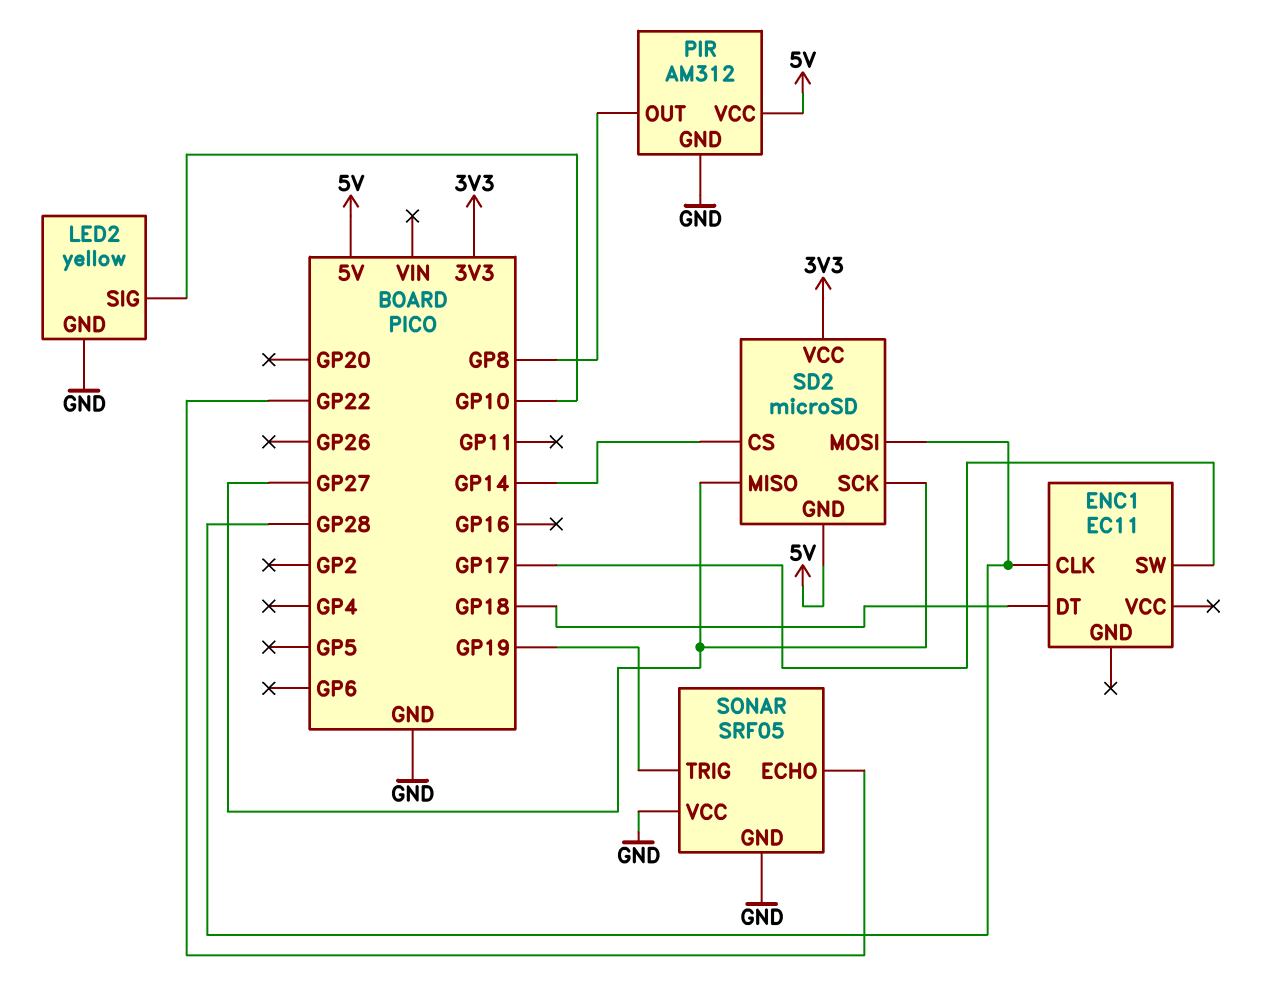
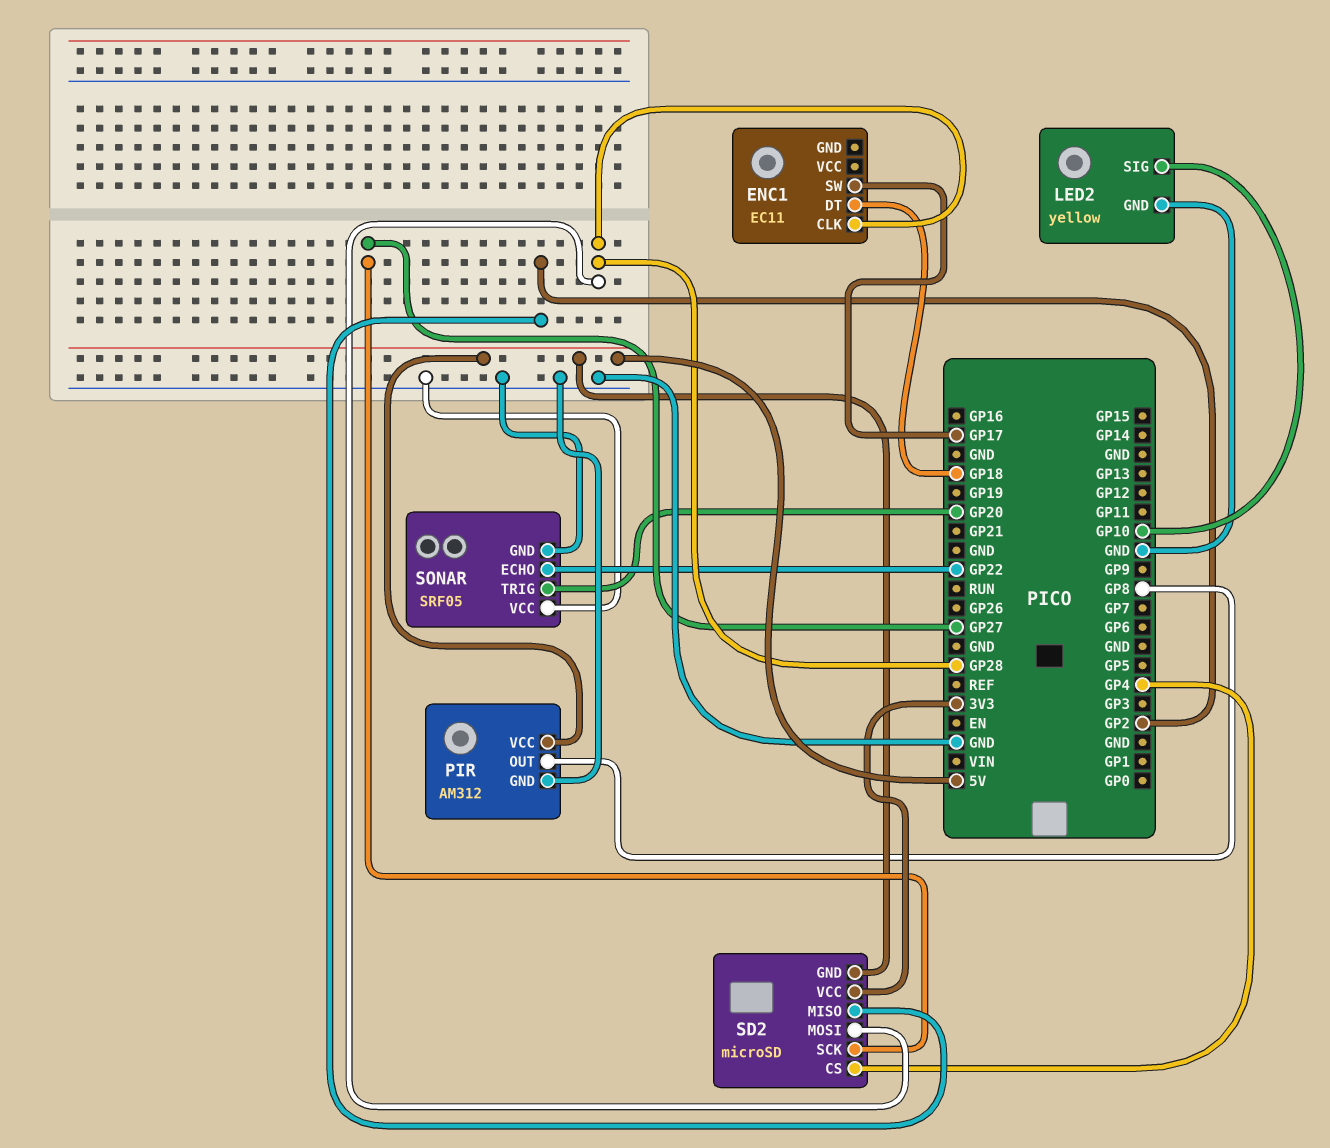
SD2 pin CS: GP14 -> GP4
SD2 pin MISO: GP27 -> GP2
SONAR pin TRIG: GP19 -> GP20

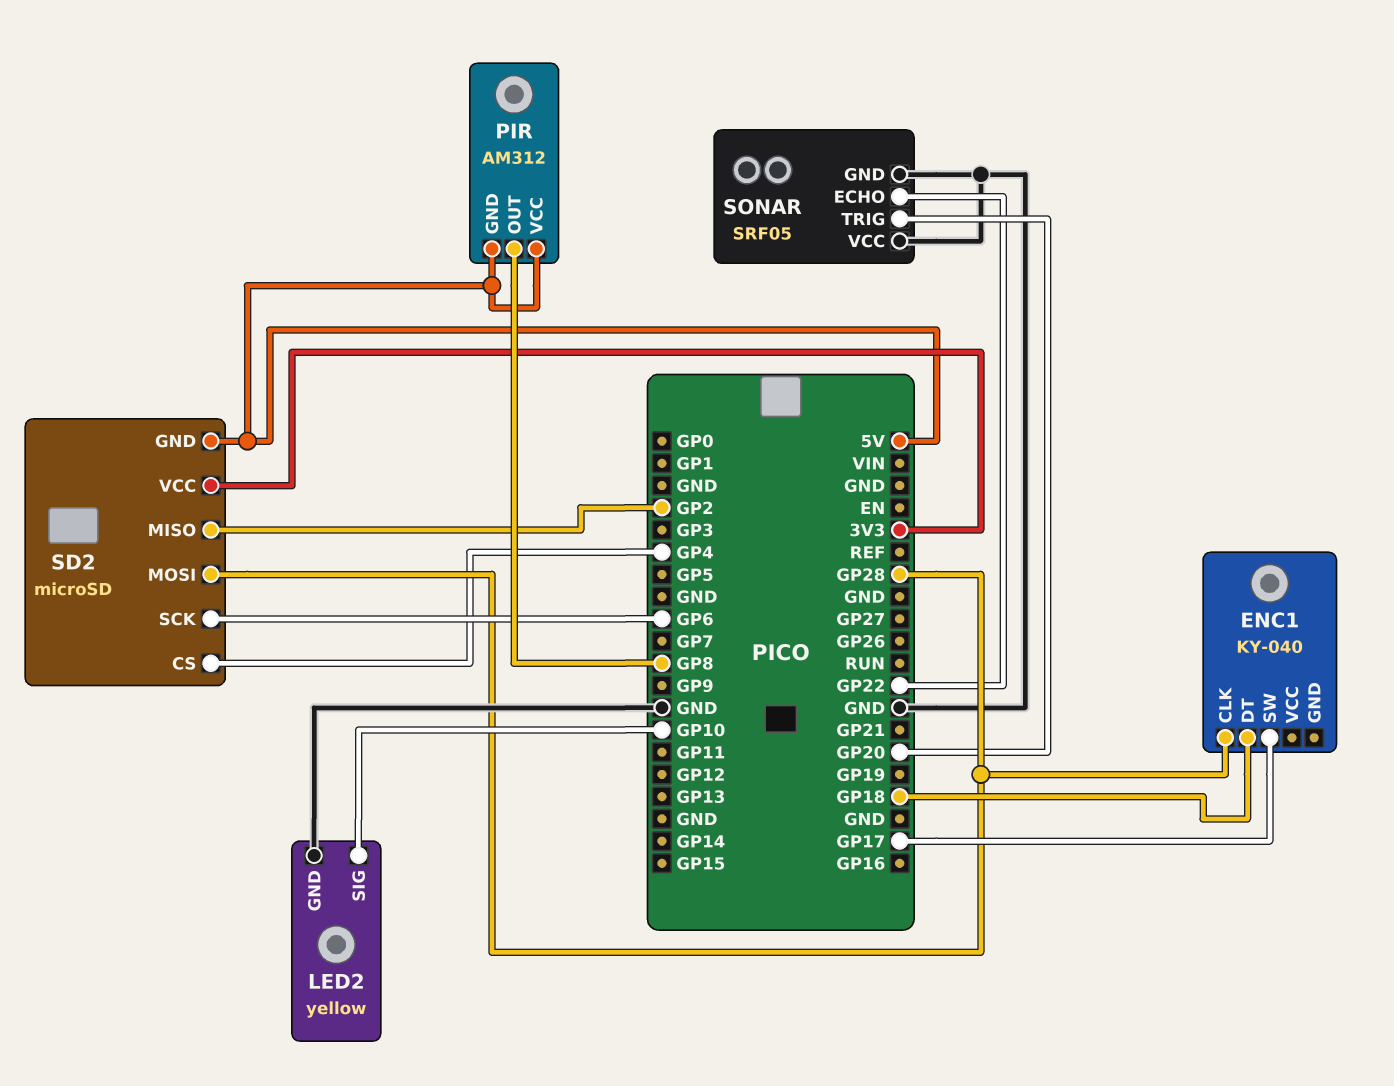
ENC1: EC11 -> KY-040
PIR pin GND: GND -> 5V
SD2 pin SCK: GP27 -> GP6

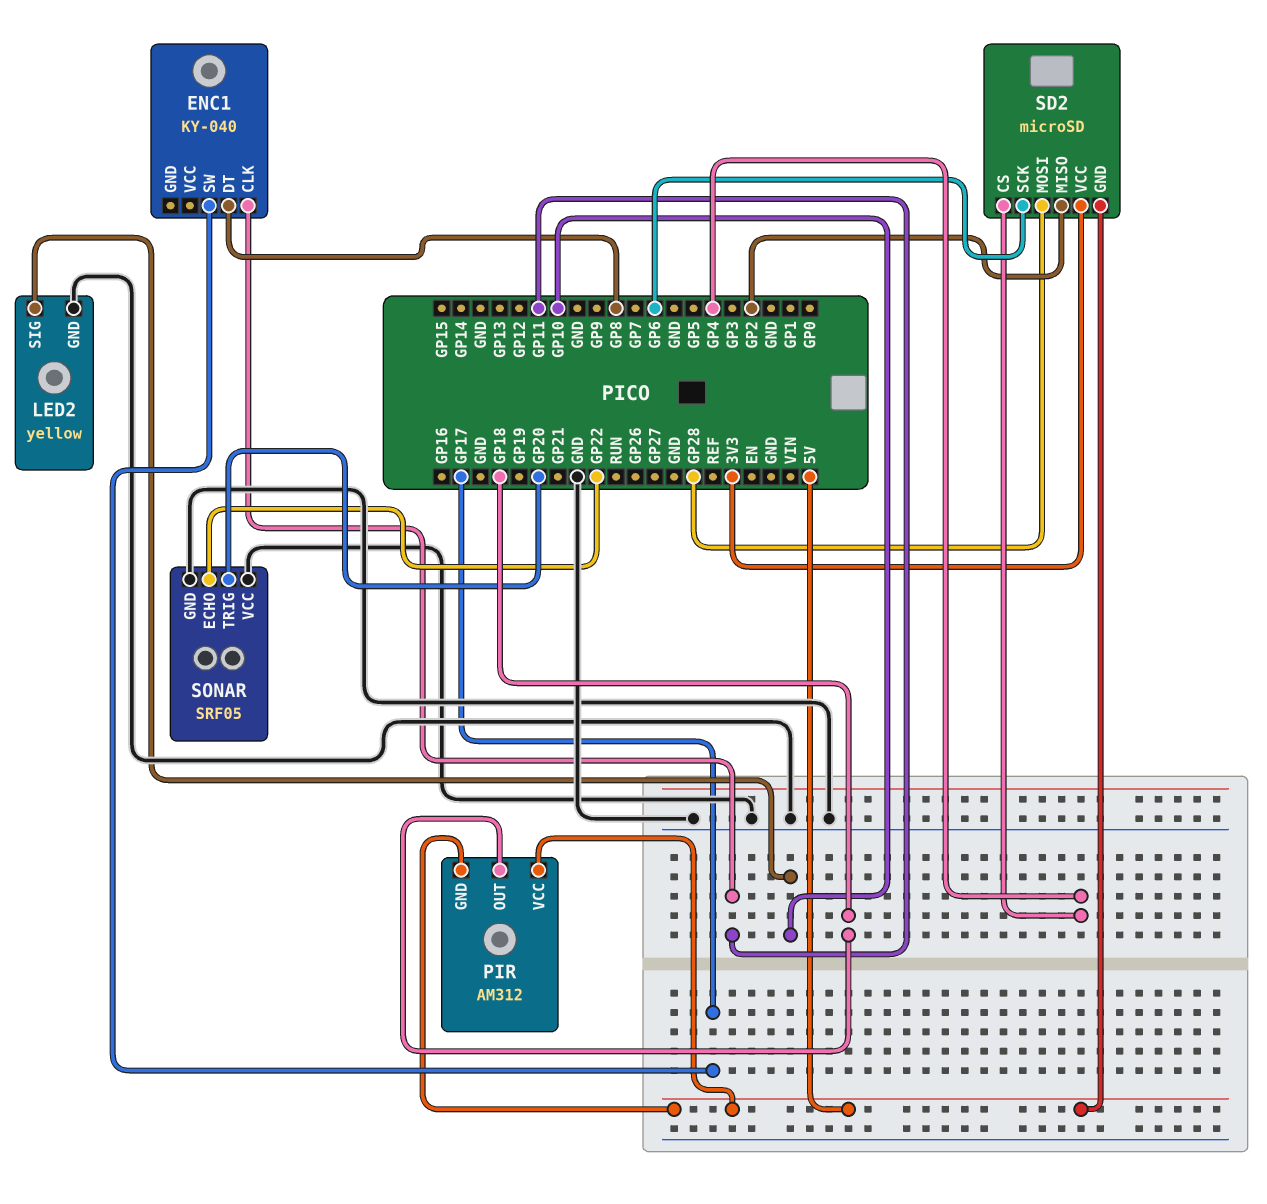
ENC1 pin CLK: GP28 -> GP11
ENC1 pin DT: GP18 -> GP8
PIR pin OUT: GP8 -> GP18

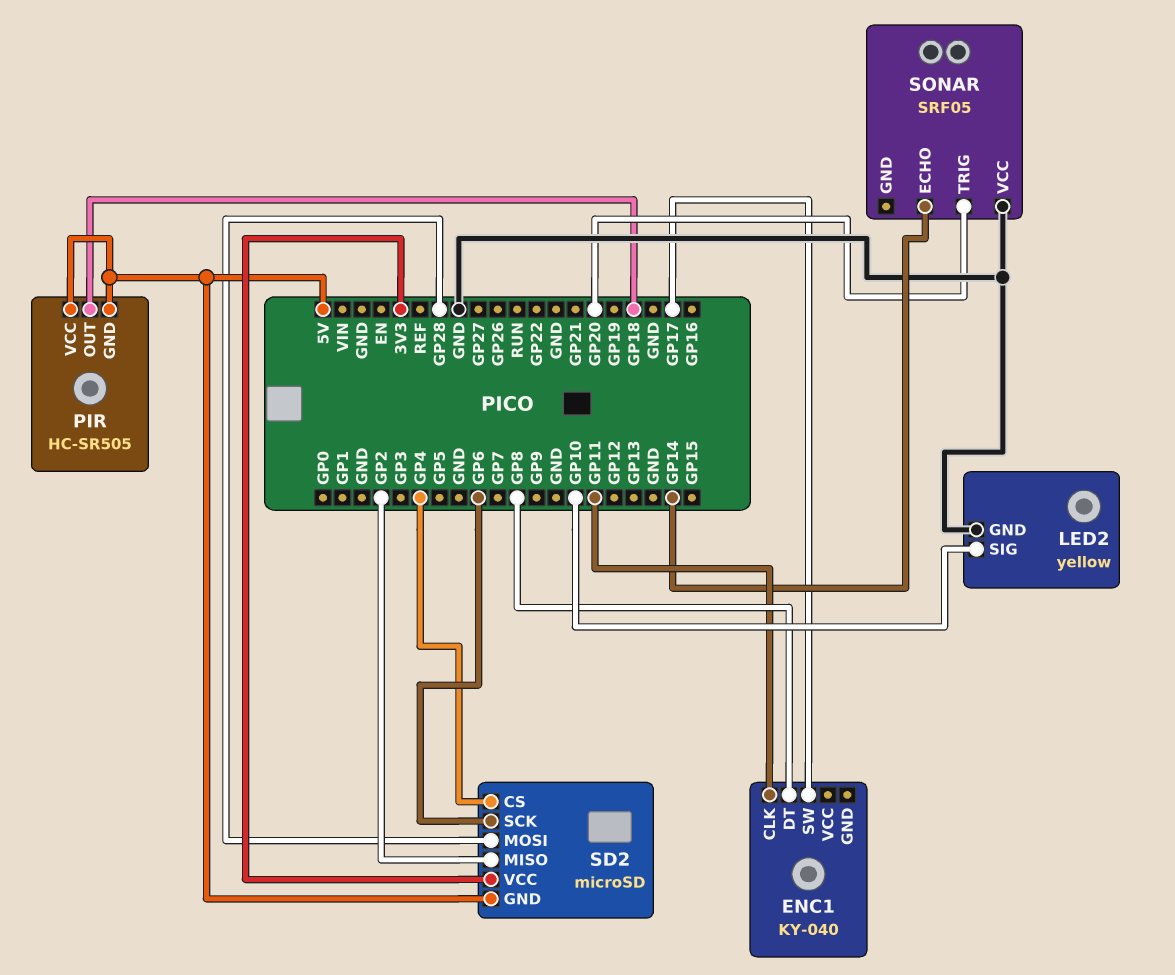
PIR: AM312 -> HC-SR505
SONAR pin ECHO: GP22 -> GP14
SONAR pin GND: GND -> none

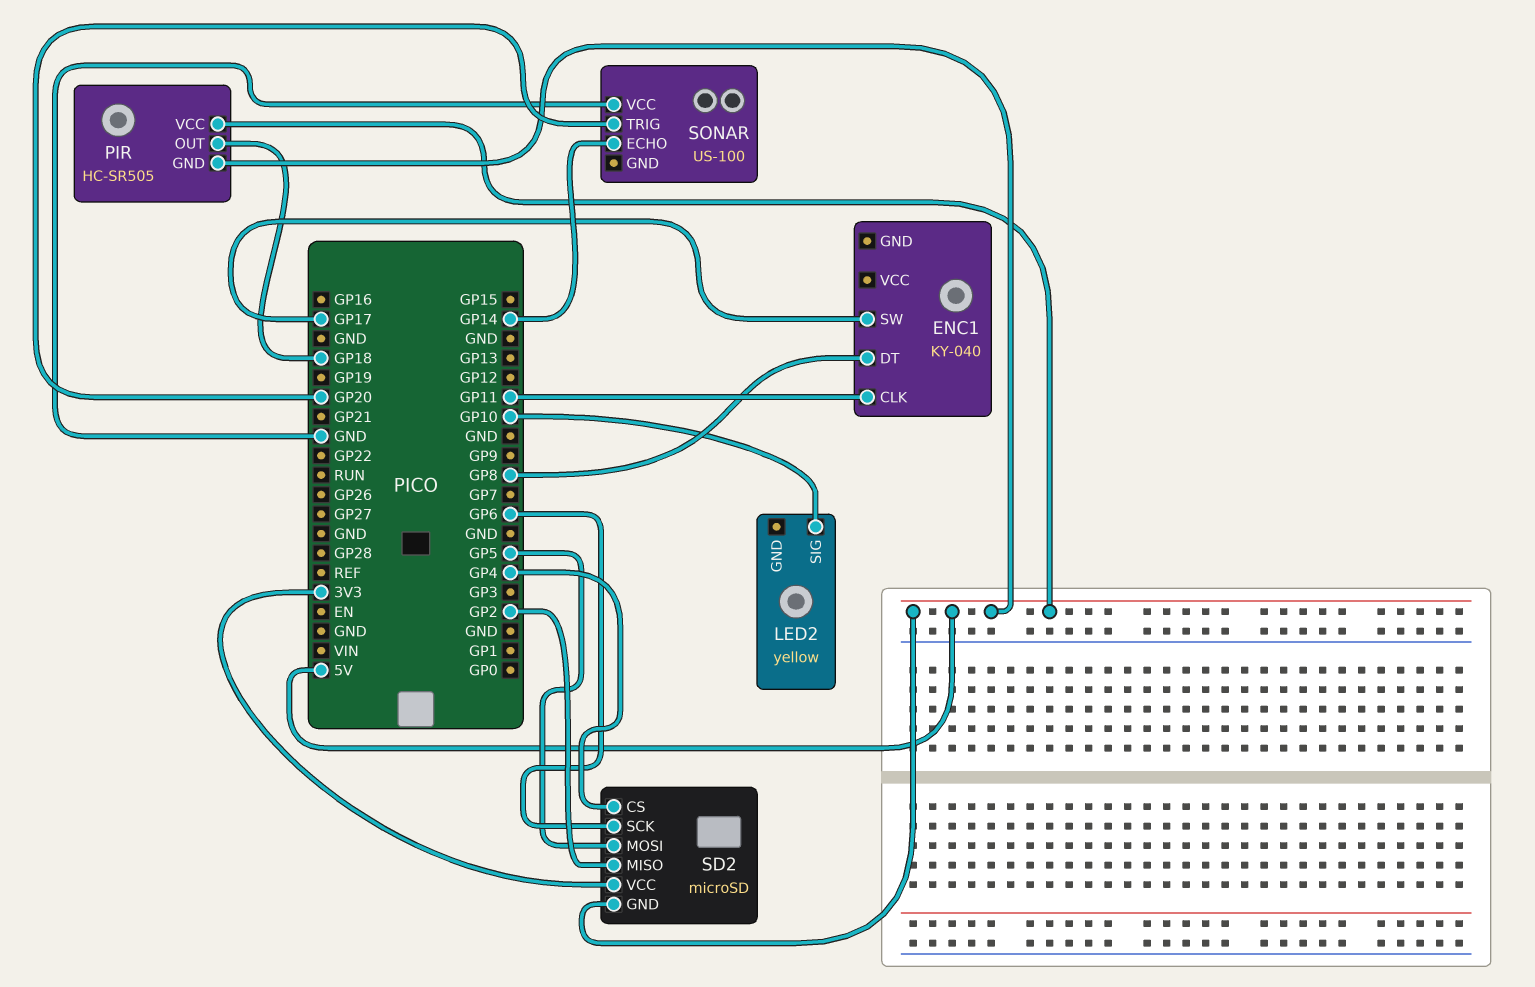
LED2 pin GND: GND -> none
SD2 pin MOSI: GP28 -> GP5
SONAR: SRF05 -> US-100

